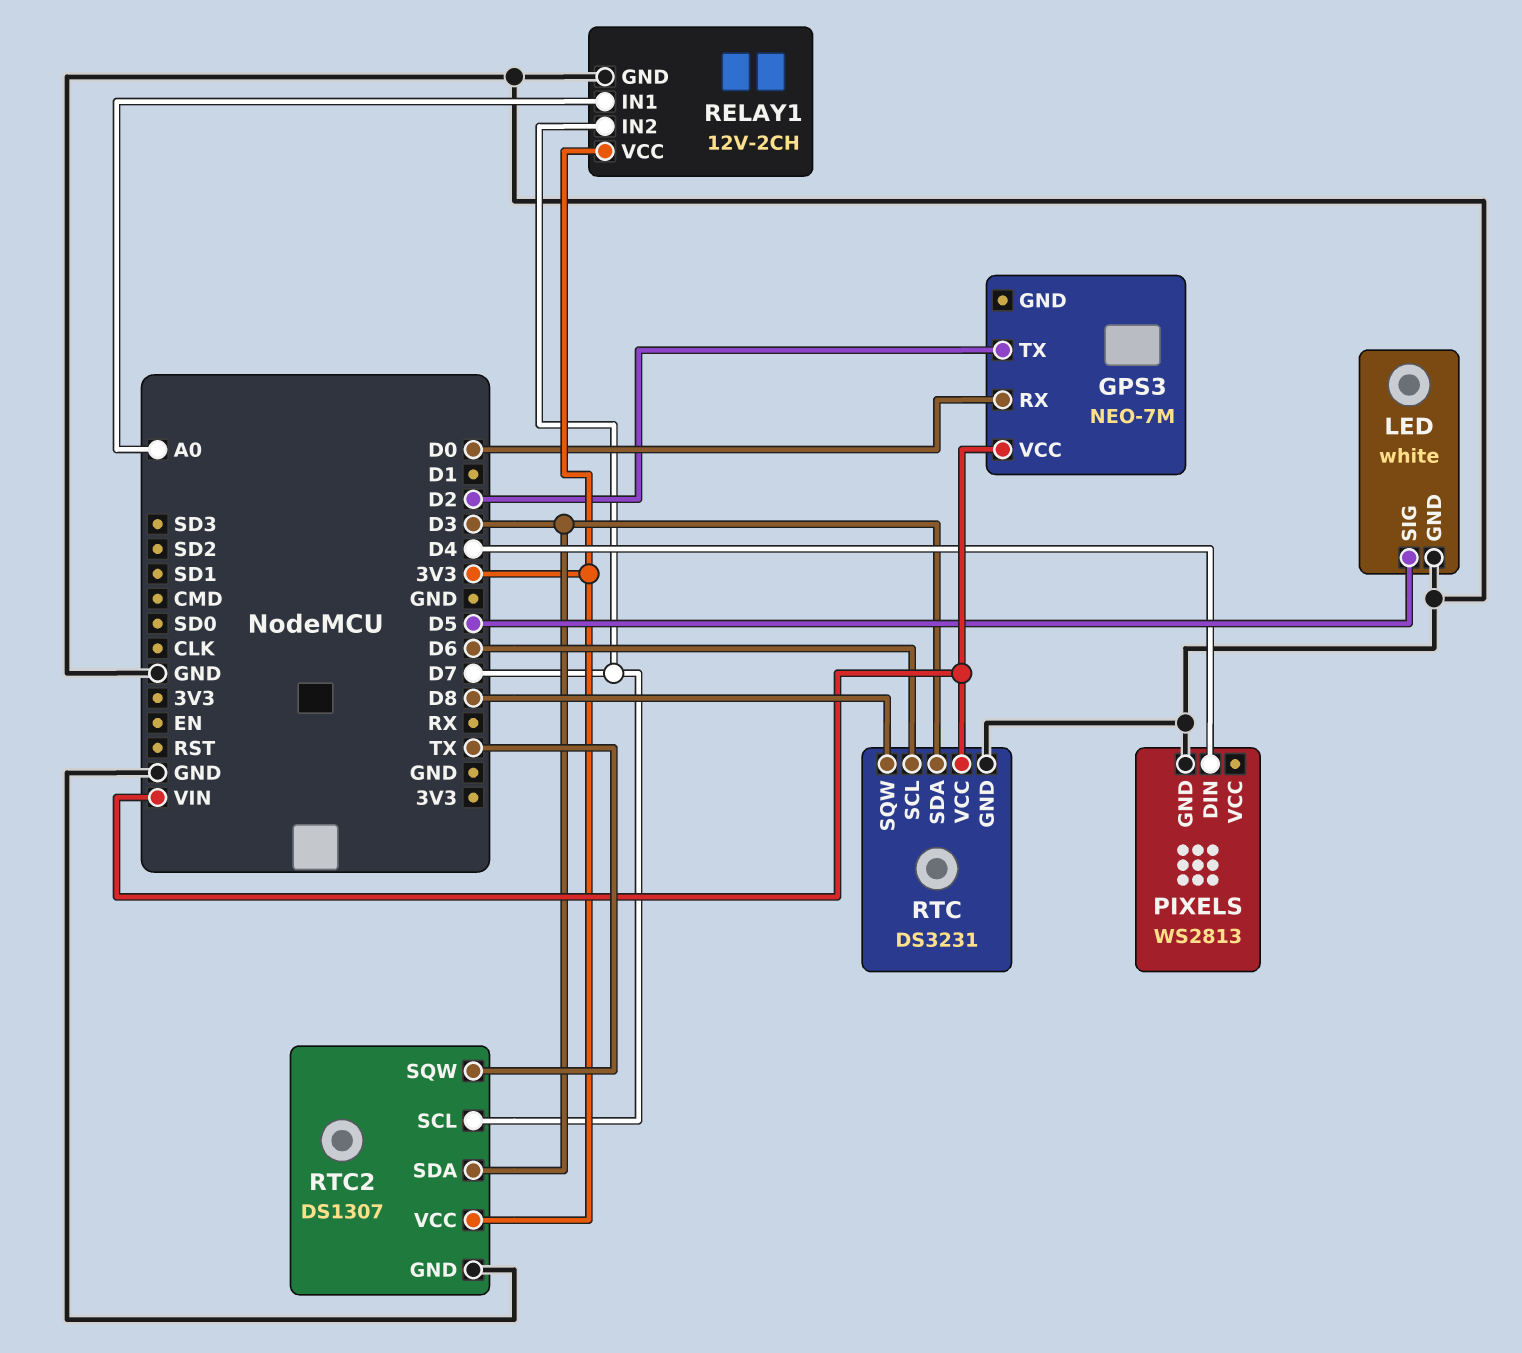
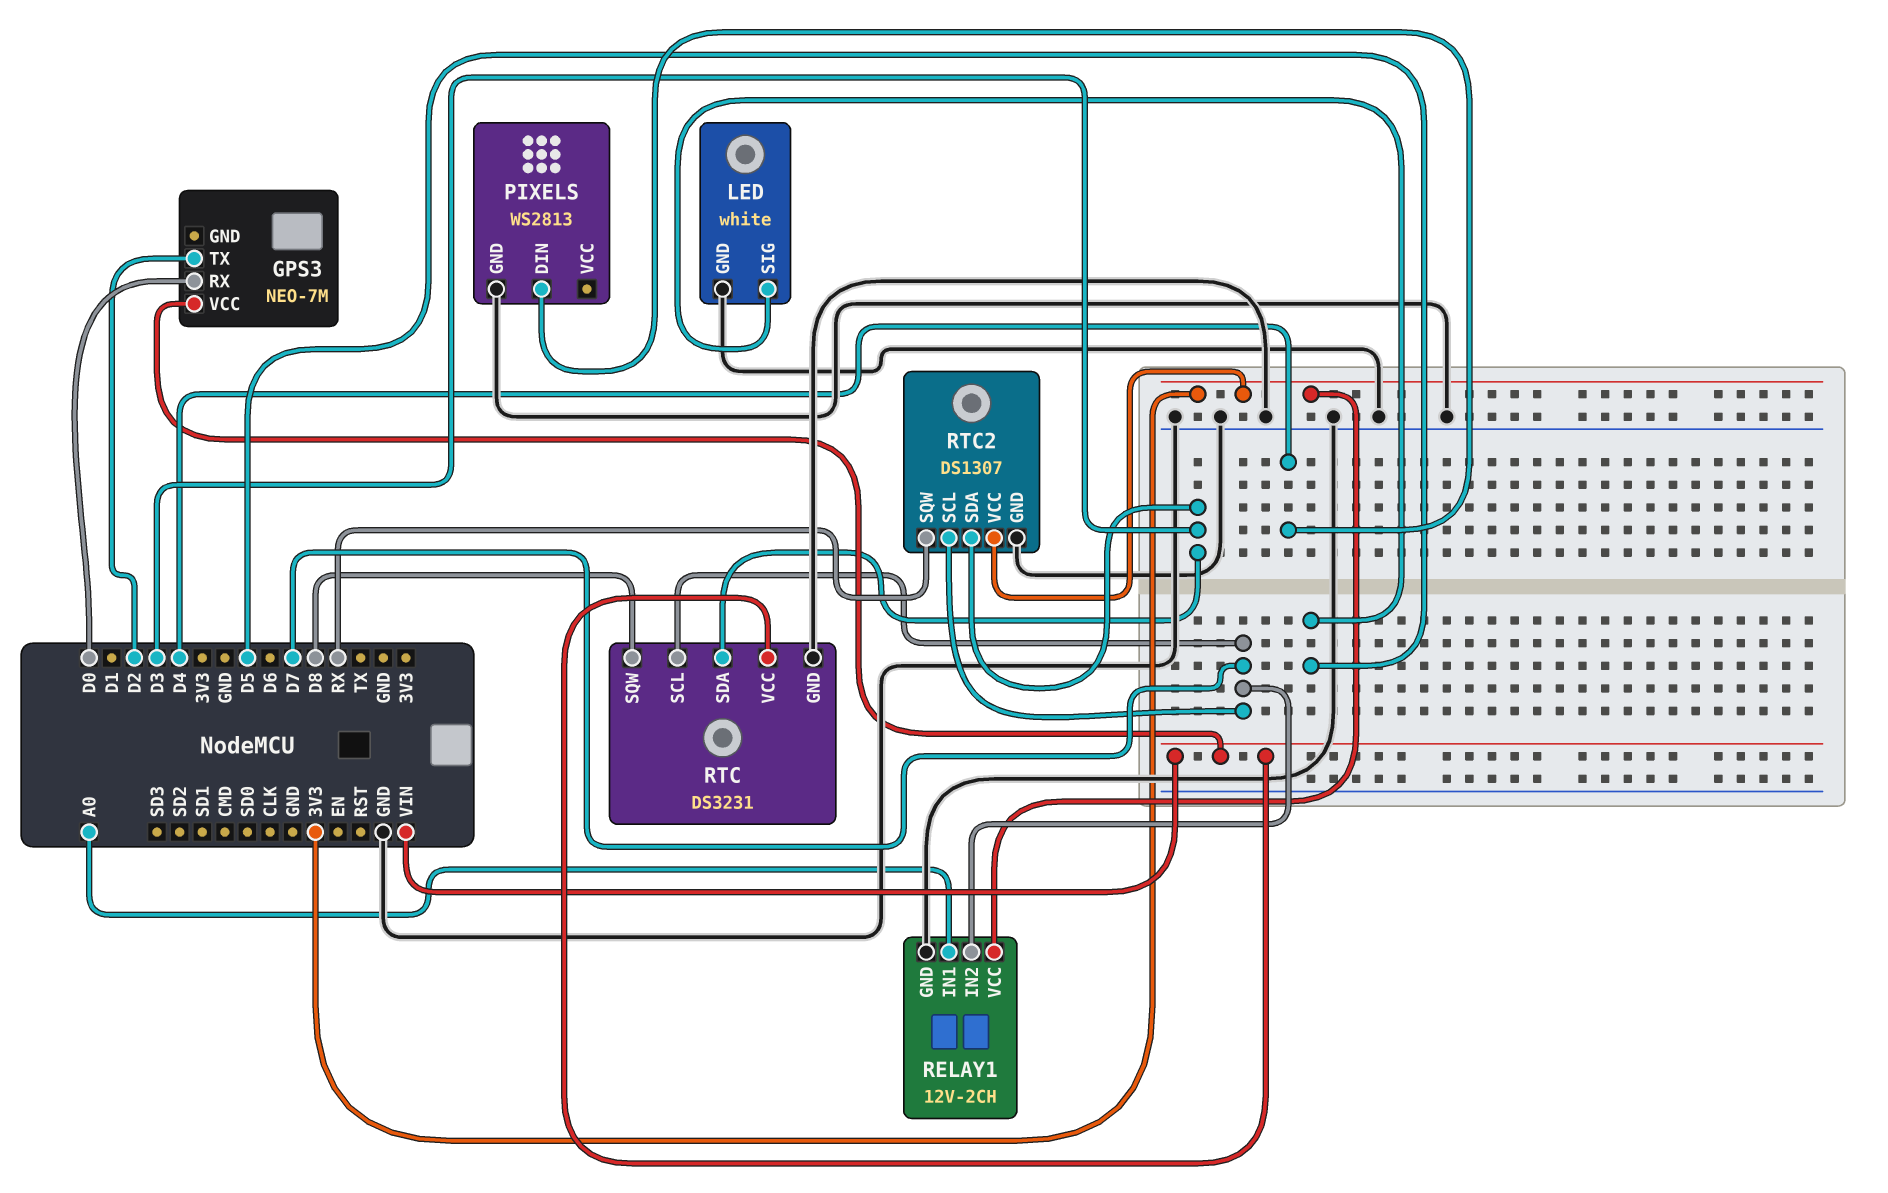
RTC pin SCL: D6 -> D7
RTC2 pin SQW: TX -> RX

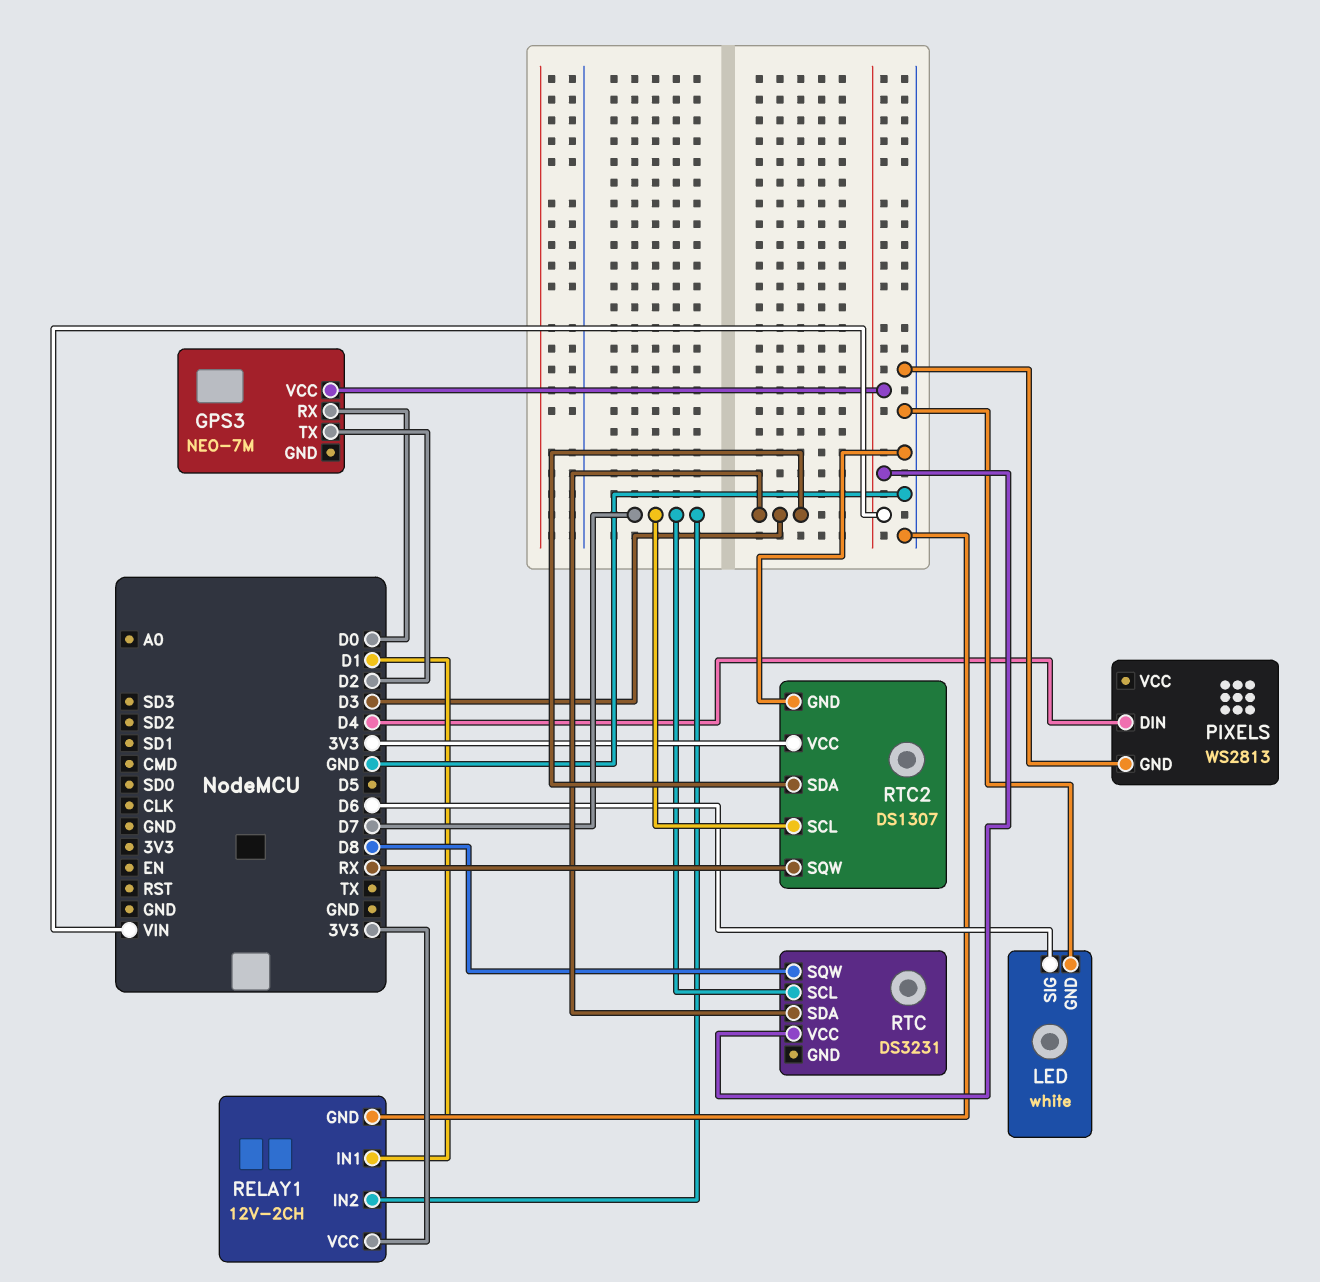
LED pin SIG: D5 -> D6
RELAY1 pin IN1: A0 -> D1
RTC pin GND: GND -> none

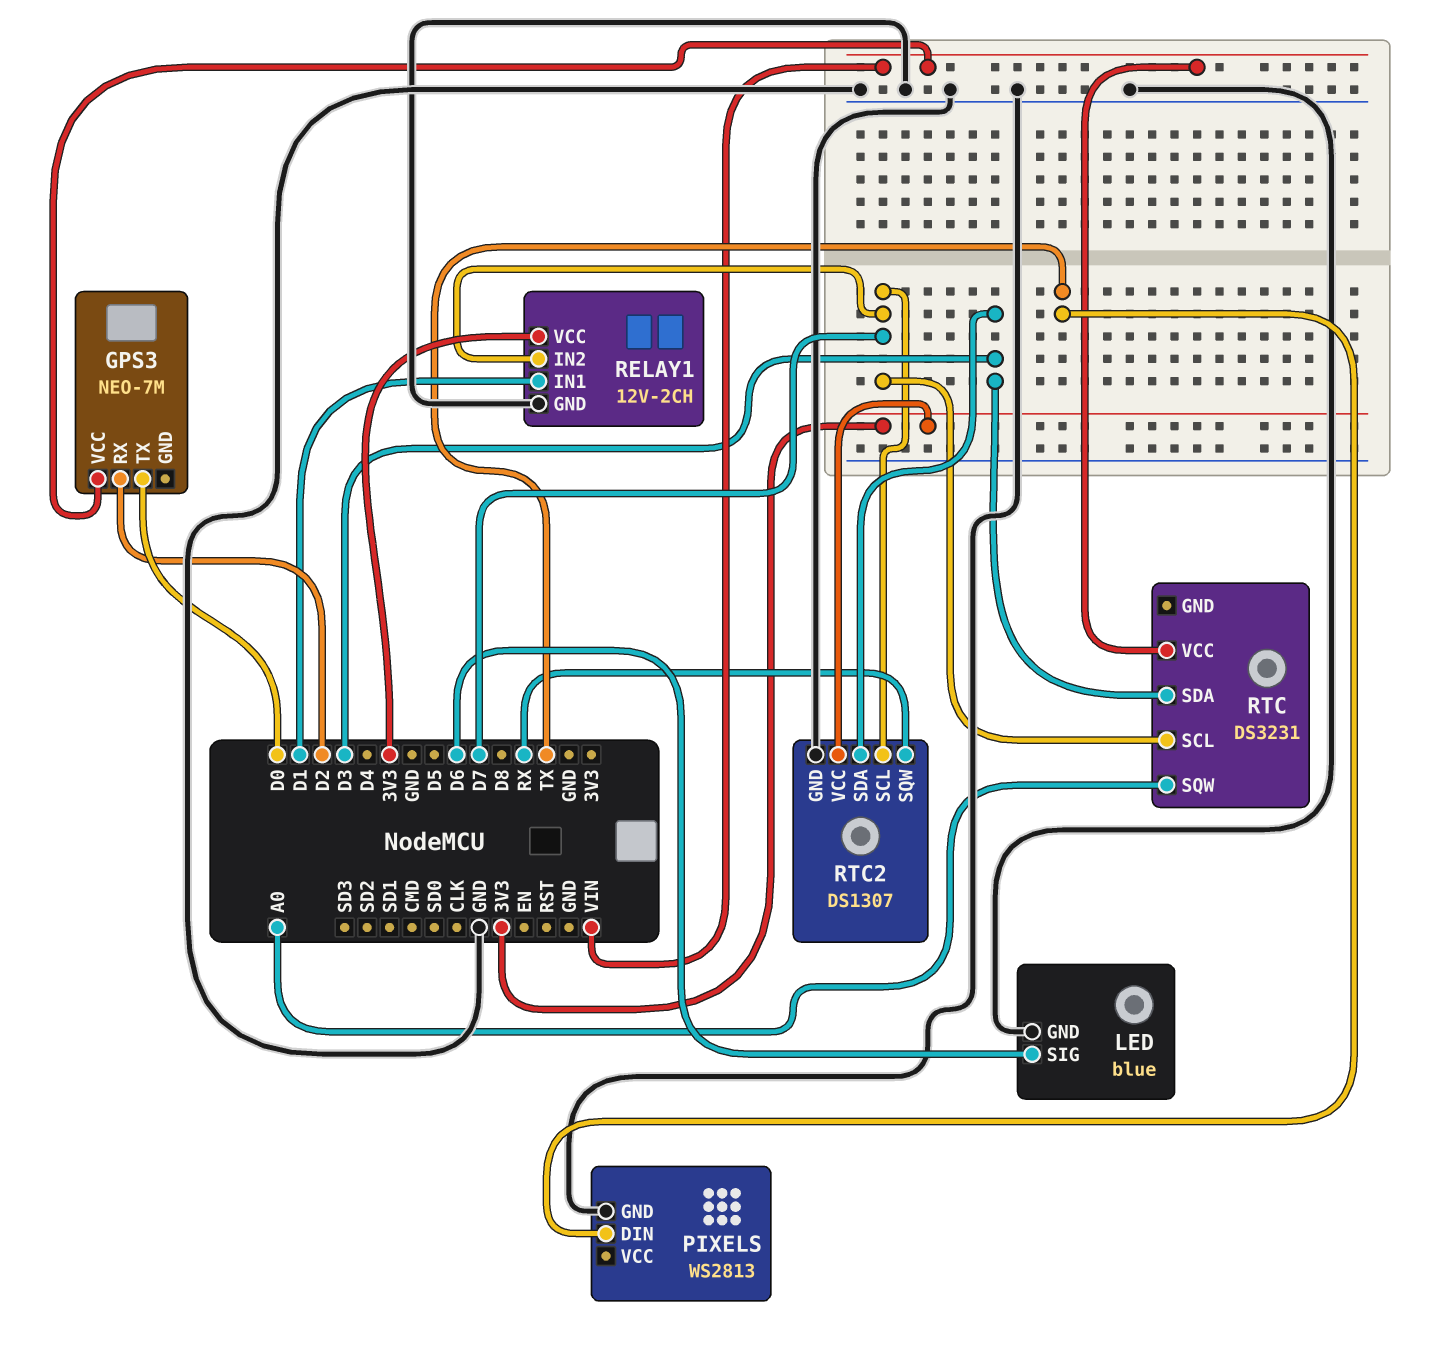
GPS3 pin RX: D0 -> D2
GPS3 pin TX: D2 -> D0
LED: white -> blue
PIXELS pin DIN: D4 -> TX
RTC pin SQW: D8 -> A0

